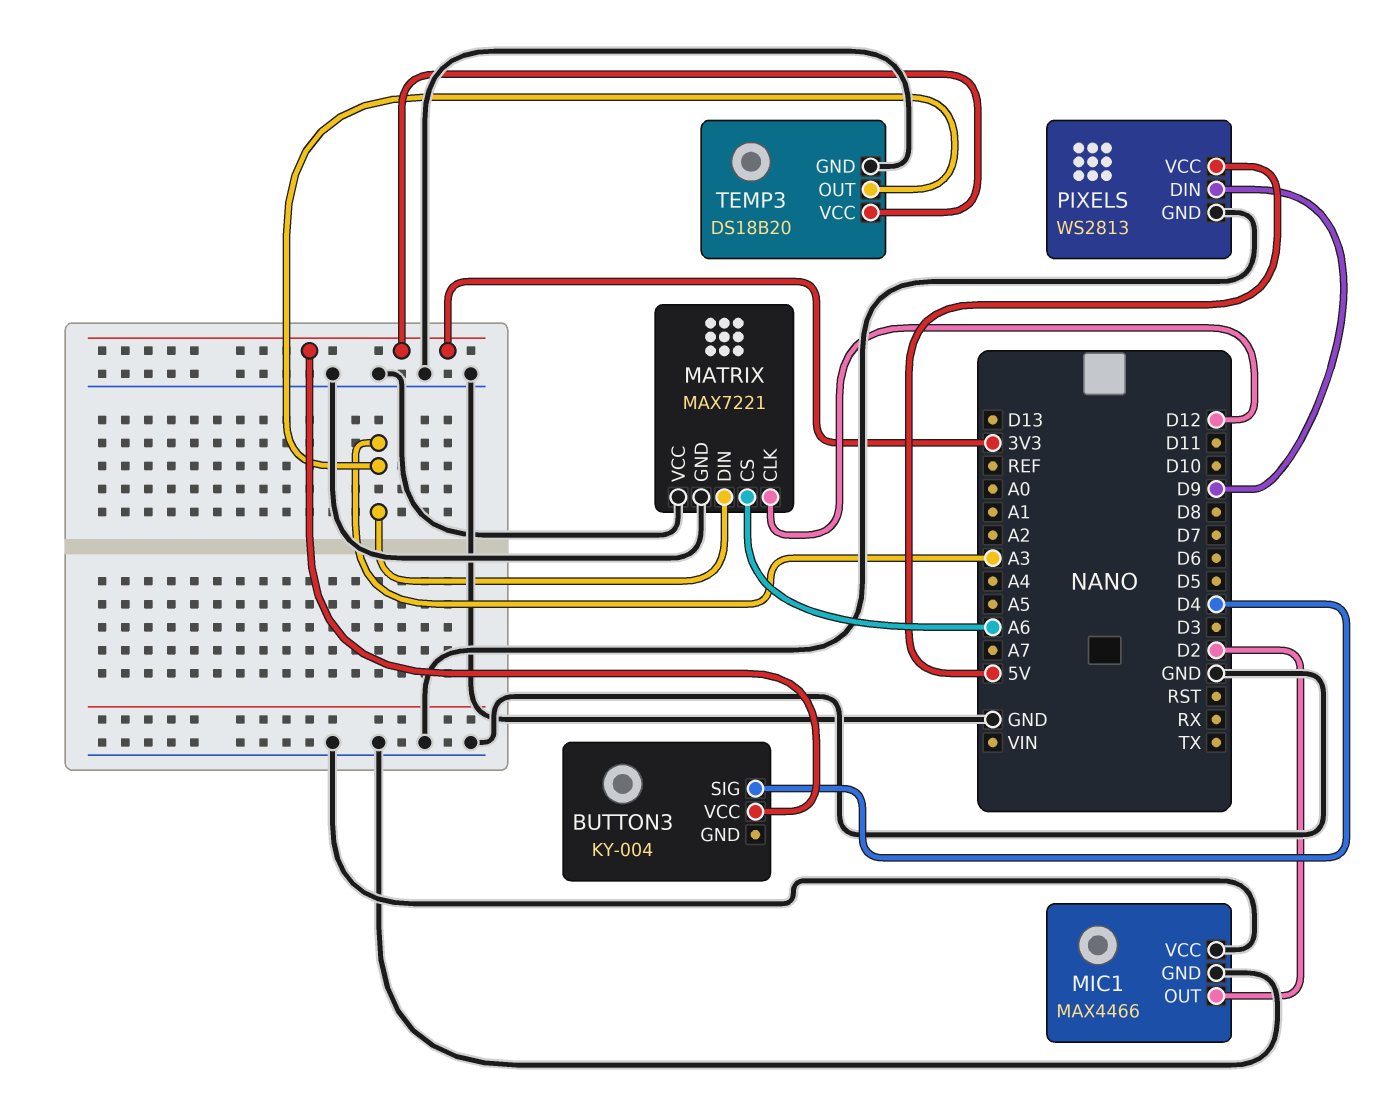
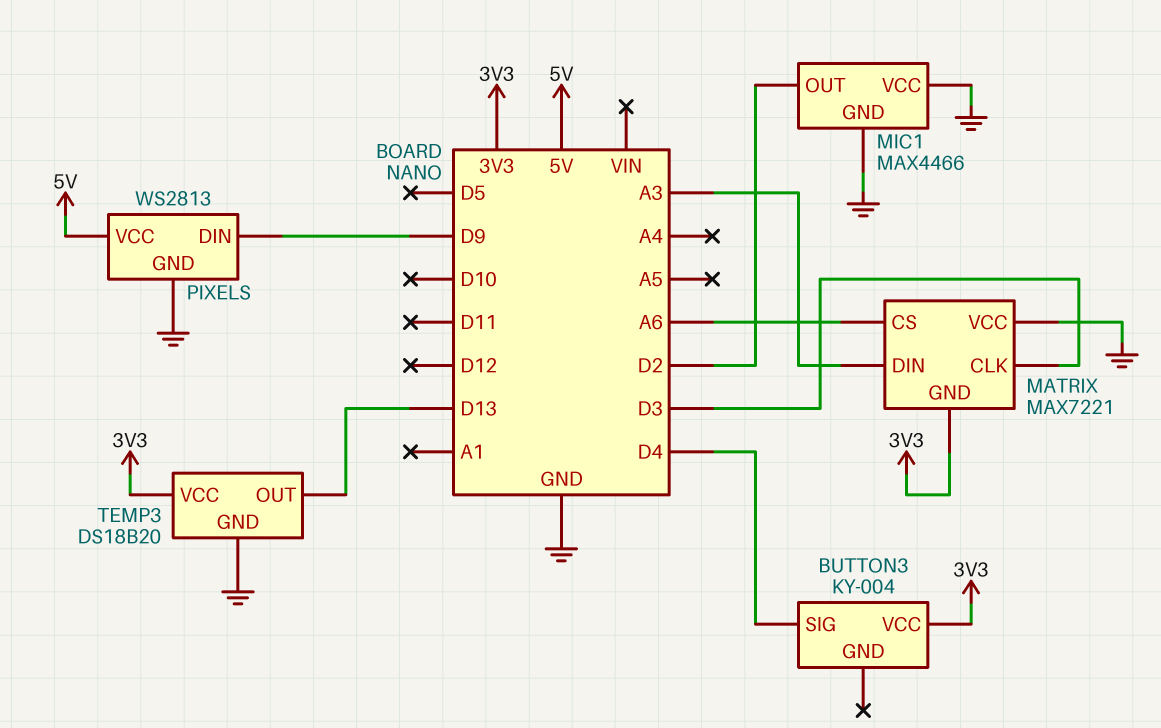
MATRIX pin CLK: D12 -> D3
MATRIX pin GND: GND -> 3V3
TEMP3 pin OUT: A3 -> D13

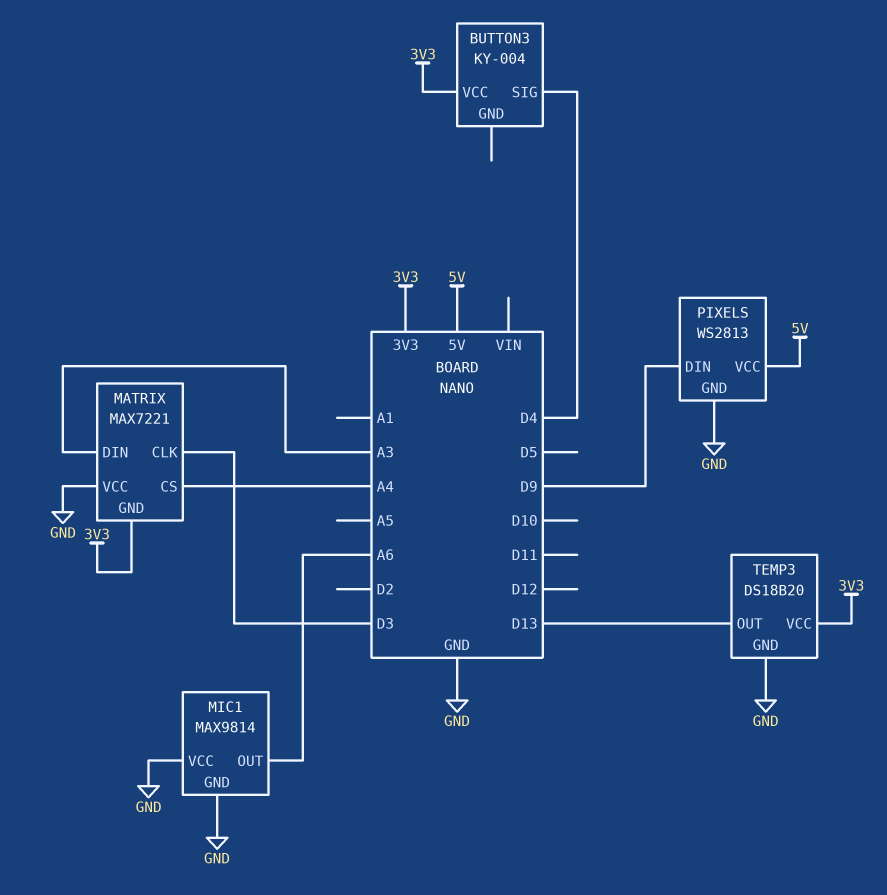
MATRIX pin CS: A6 -> A4
MIC1: MAX4466 -> MAX9814
MIC1 pin OUT: D2 -> A6

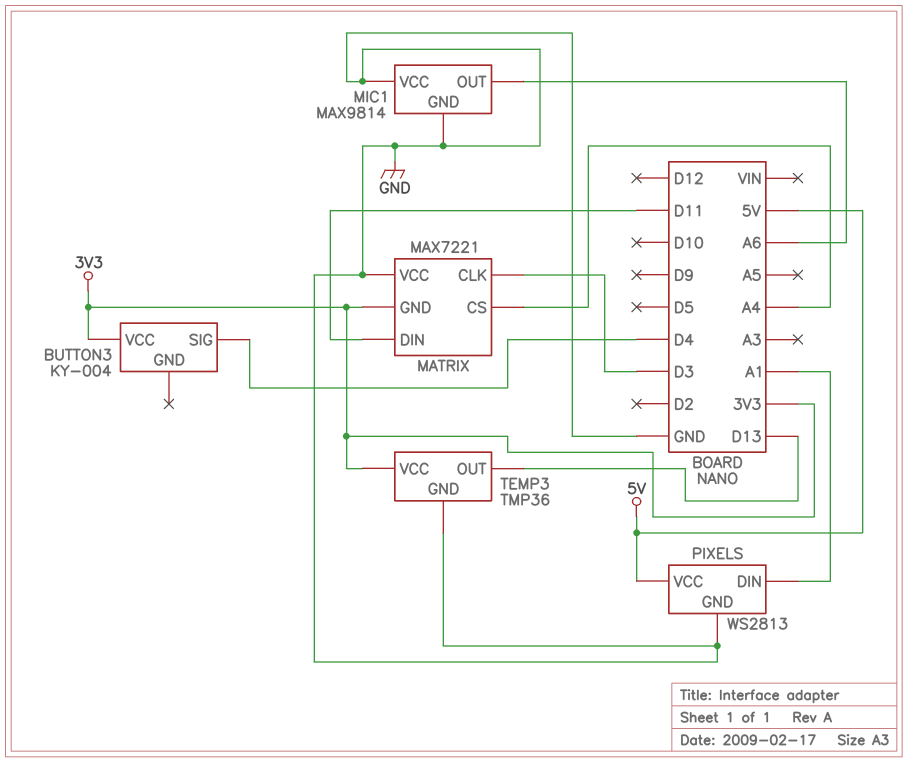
MATRIX pin DIN: A3 -> D11
PIXELS pin DIN: D9 -> A1
TEMP3: DS18B20 -> TMP36

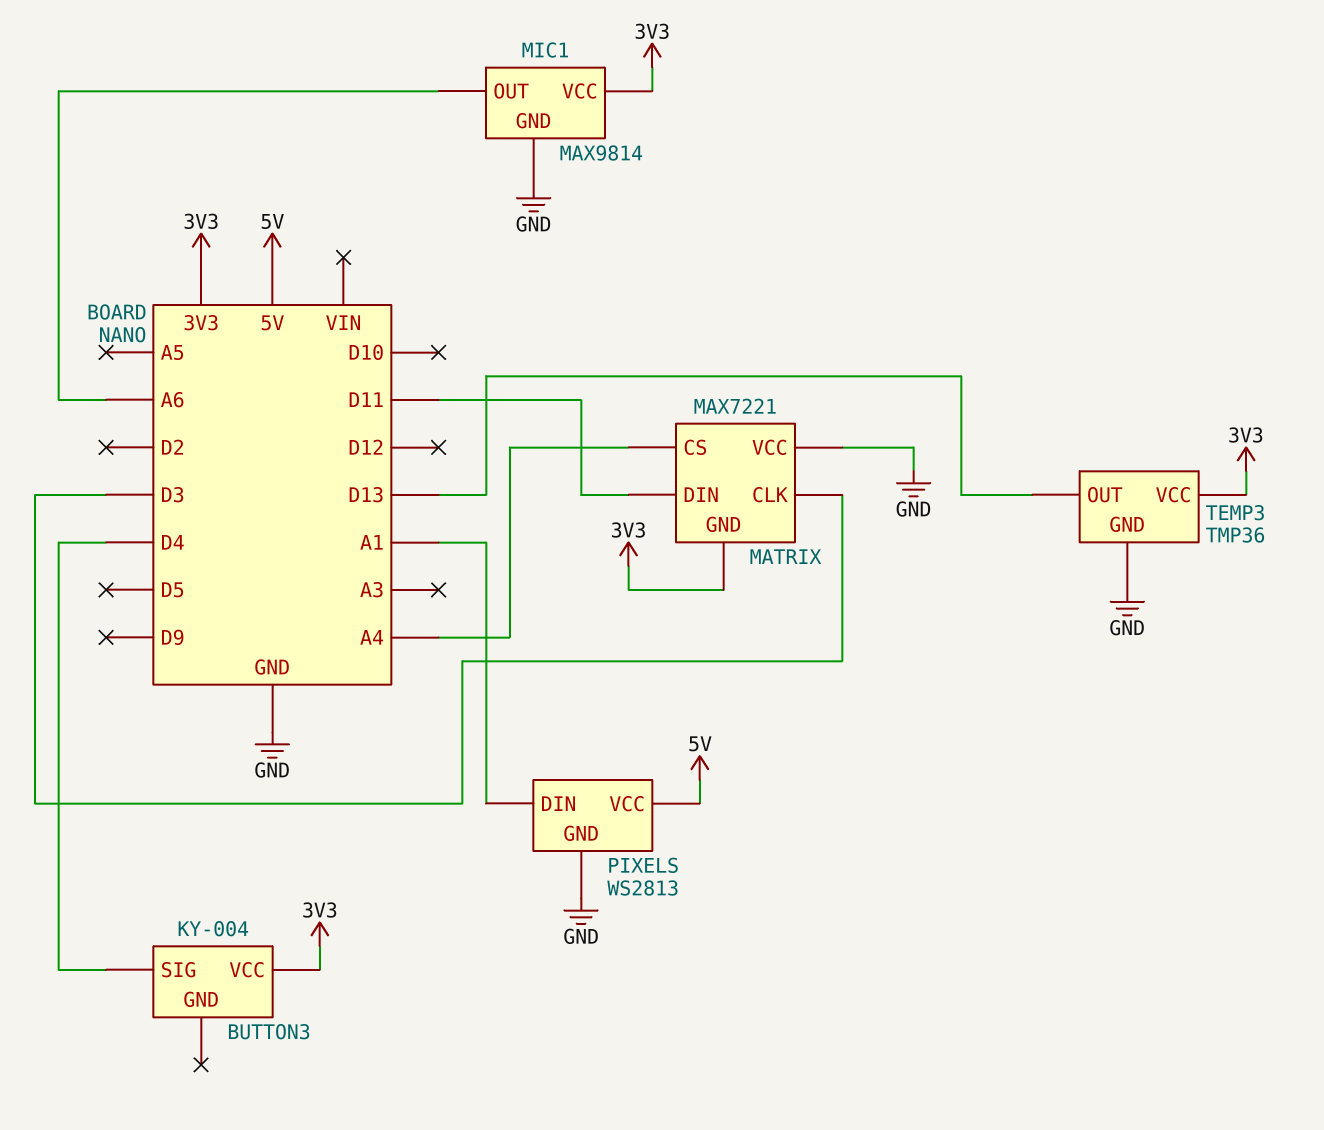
MIC1 pin VCC: GND -> 3V3

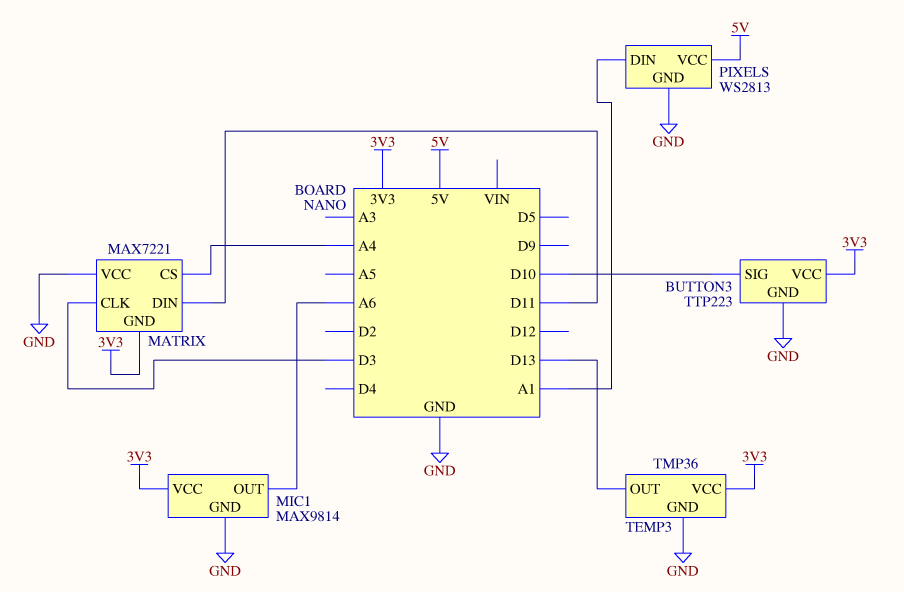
BUTTON3: KY-004 -> TTP223
BUTTON3 pin GND: none -> GND
BUTTON3 pin SIG: D4 -> D10

